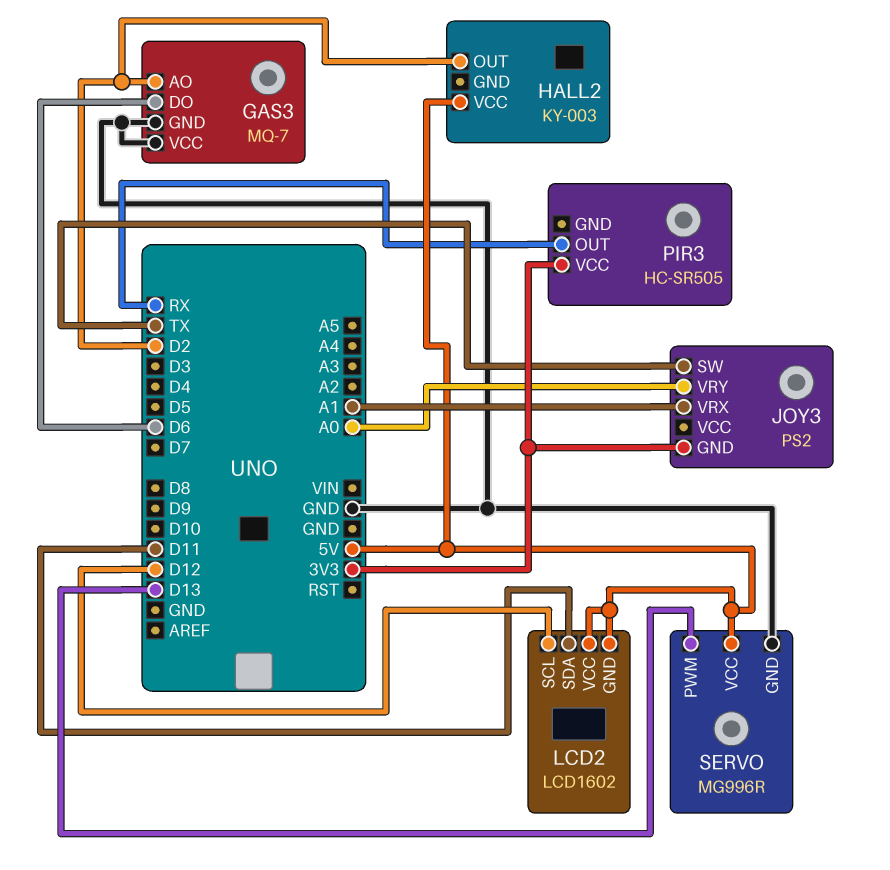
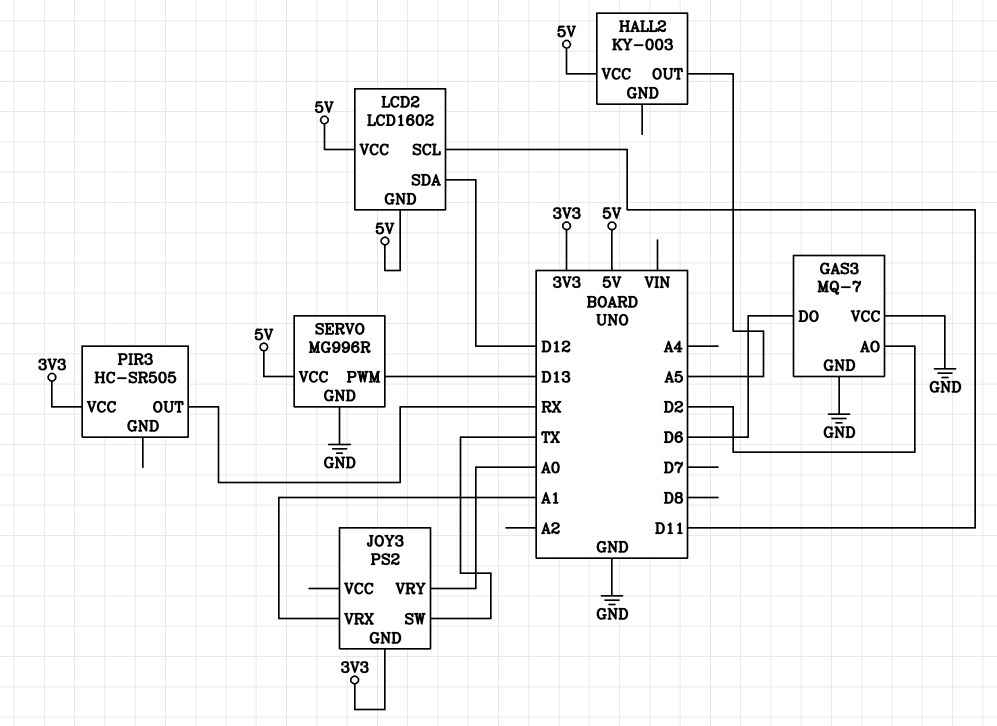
HALL2 pin OUT: D2 -> A5
LCD2 pin SCL: D12 -> D11
LCD2 pin SDA: D11 -> D12

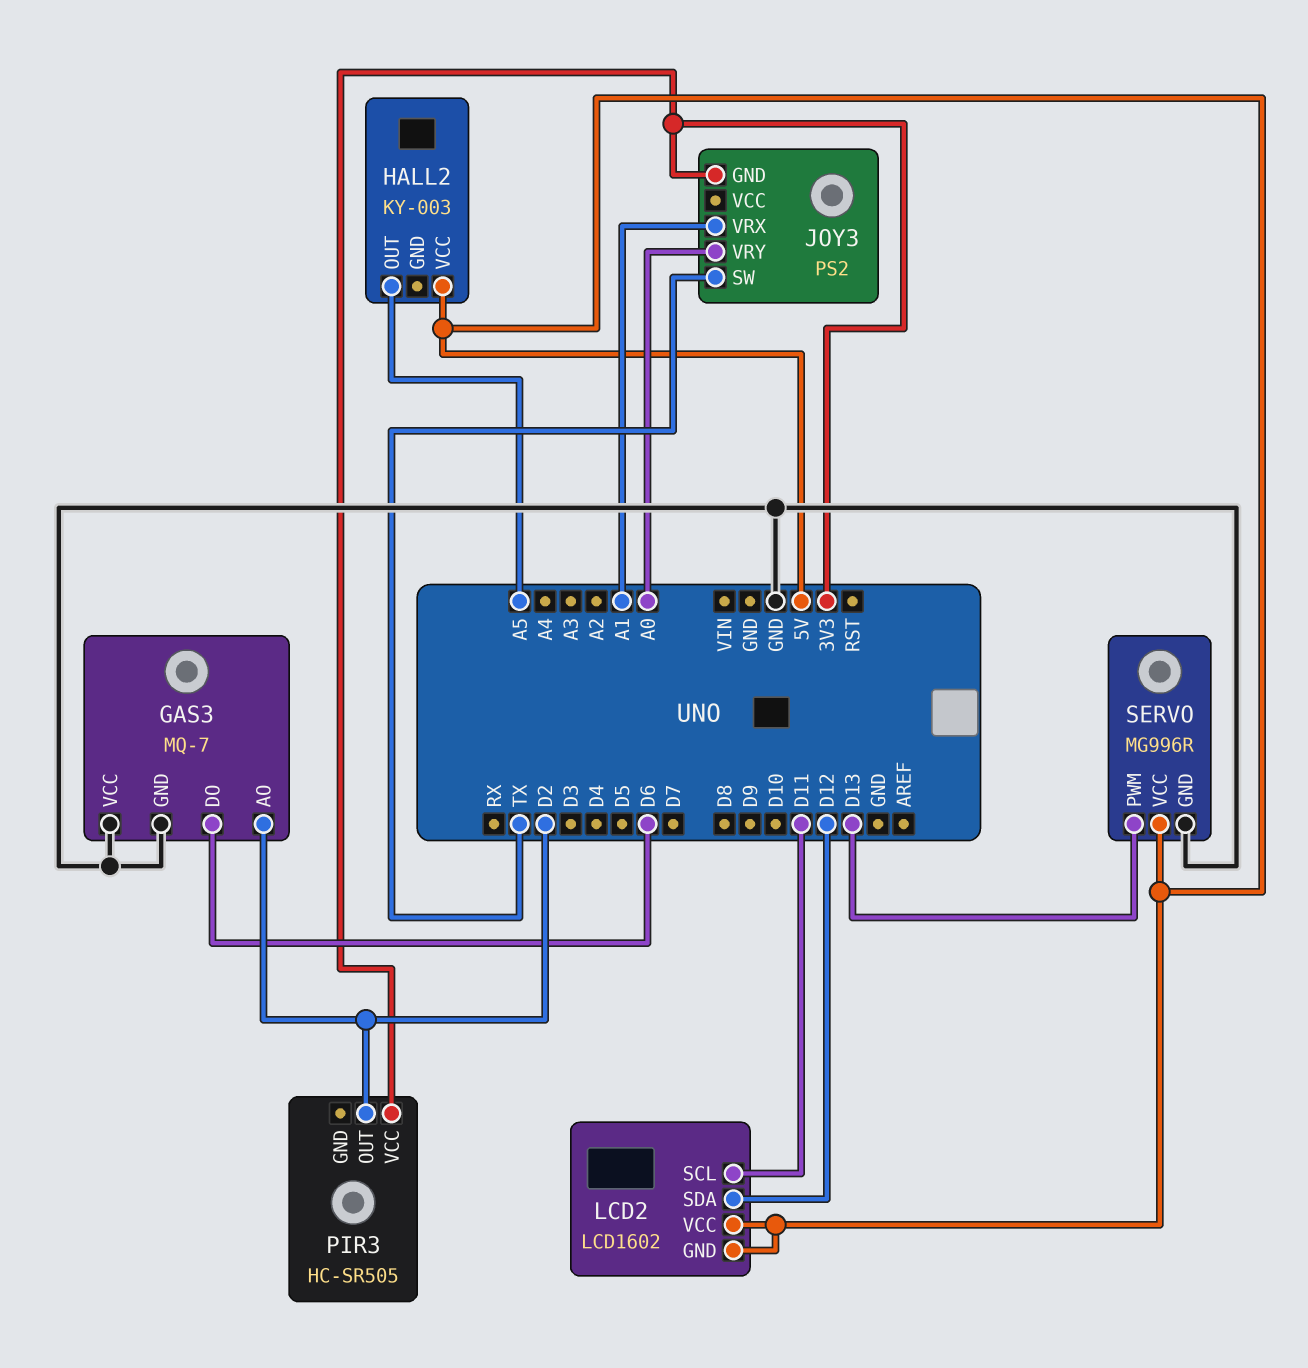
PIR3 pin OUT: RX -> D2

